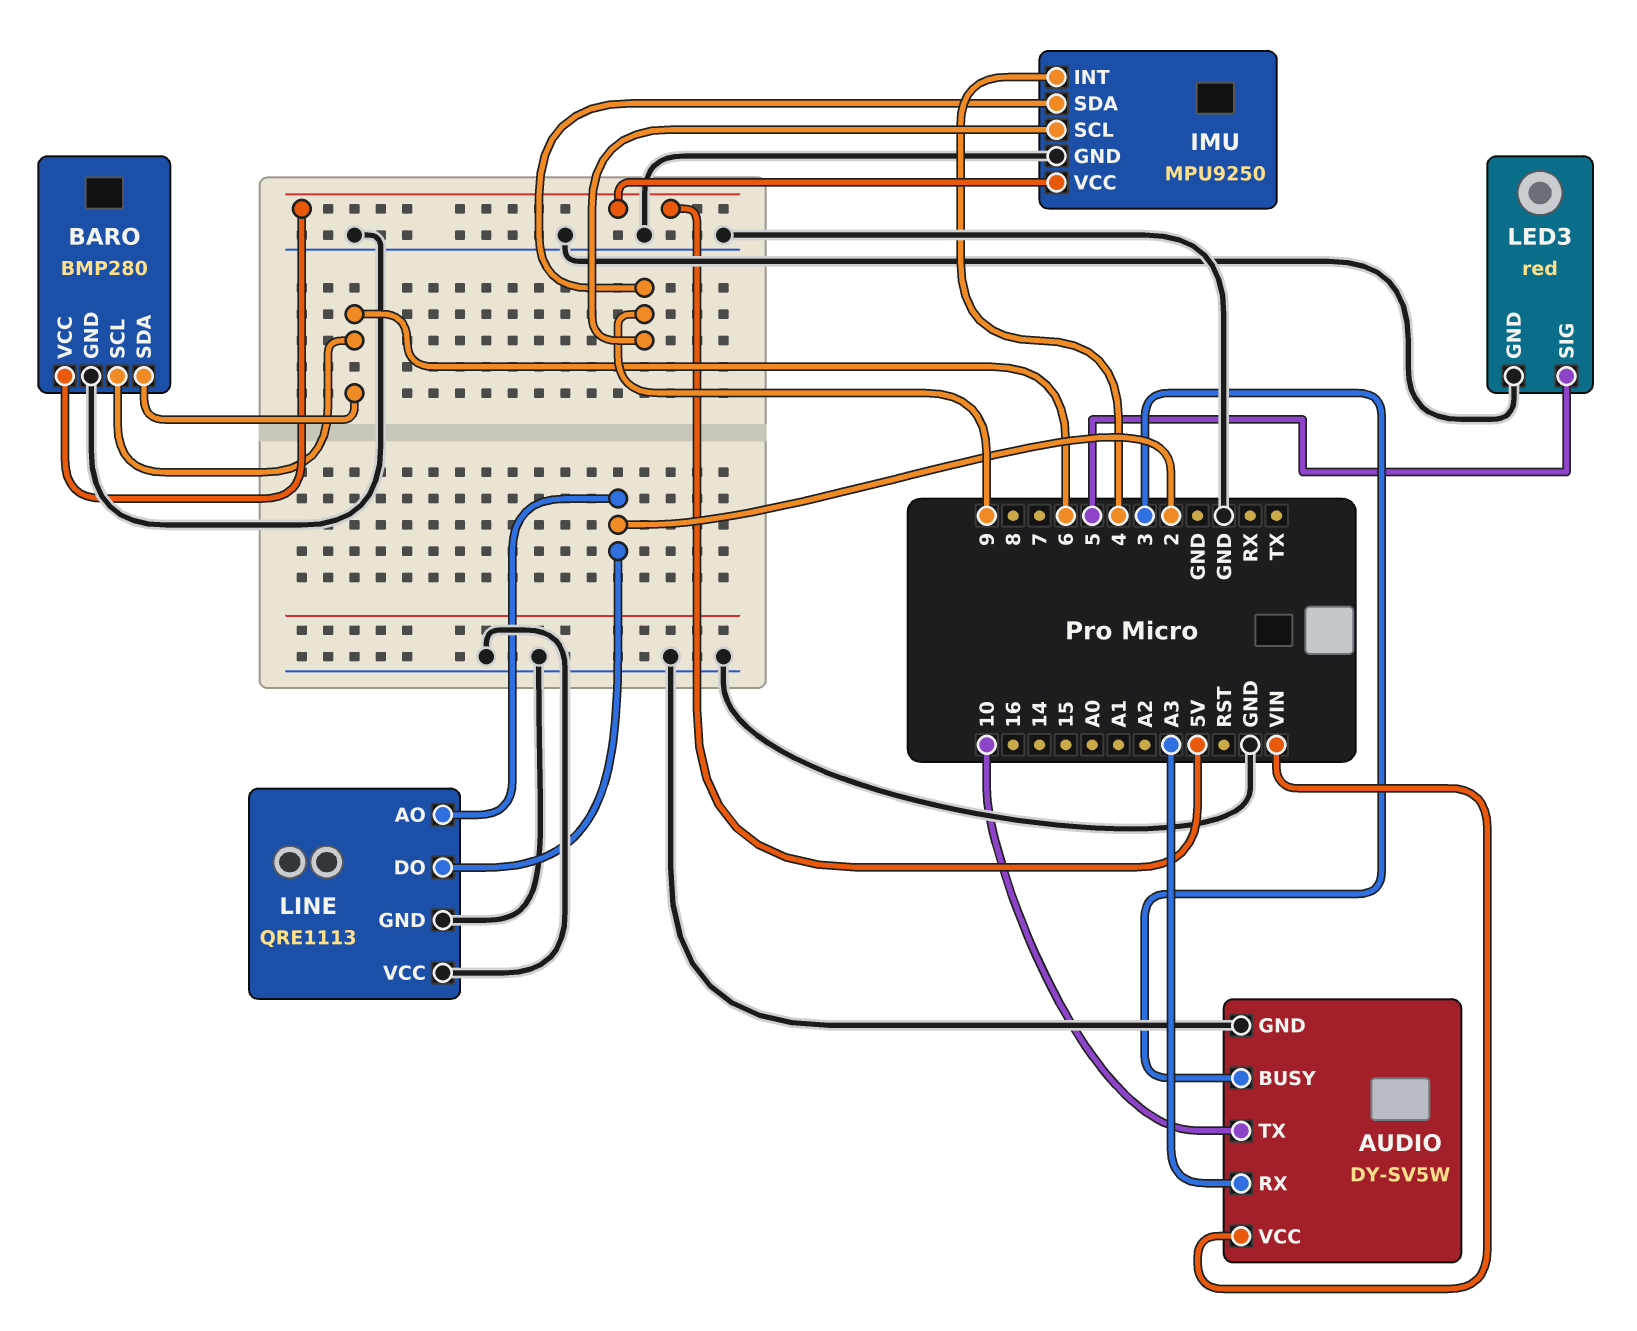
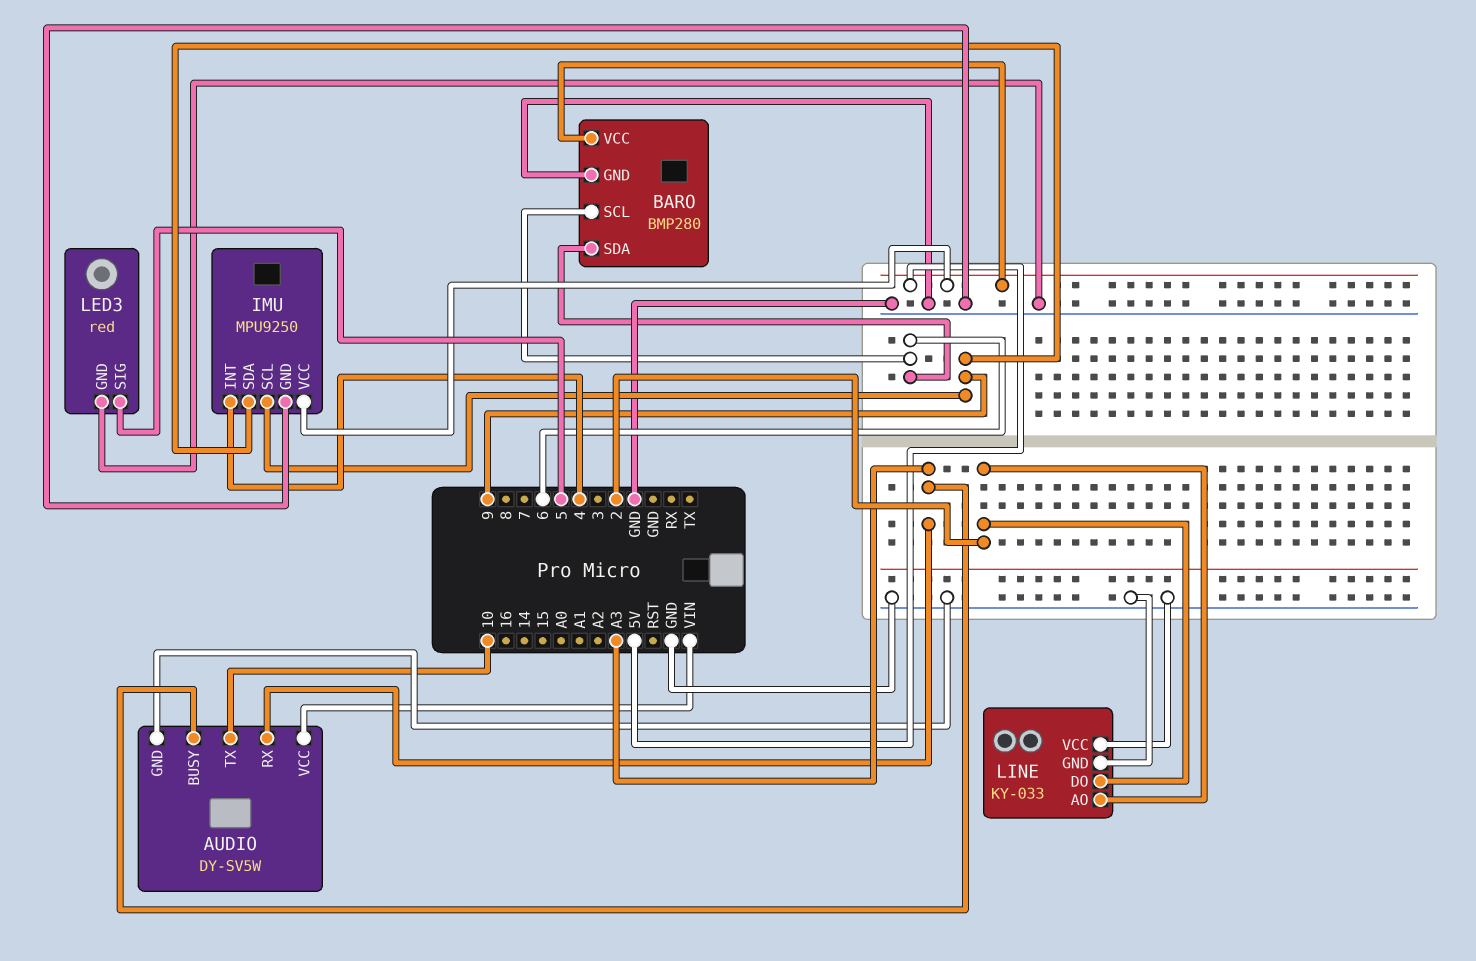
AUDIO pin BUSY: 3 -> A3
LINE: QRE1113 -> KY-033

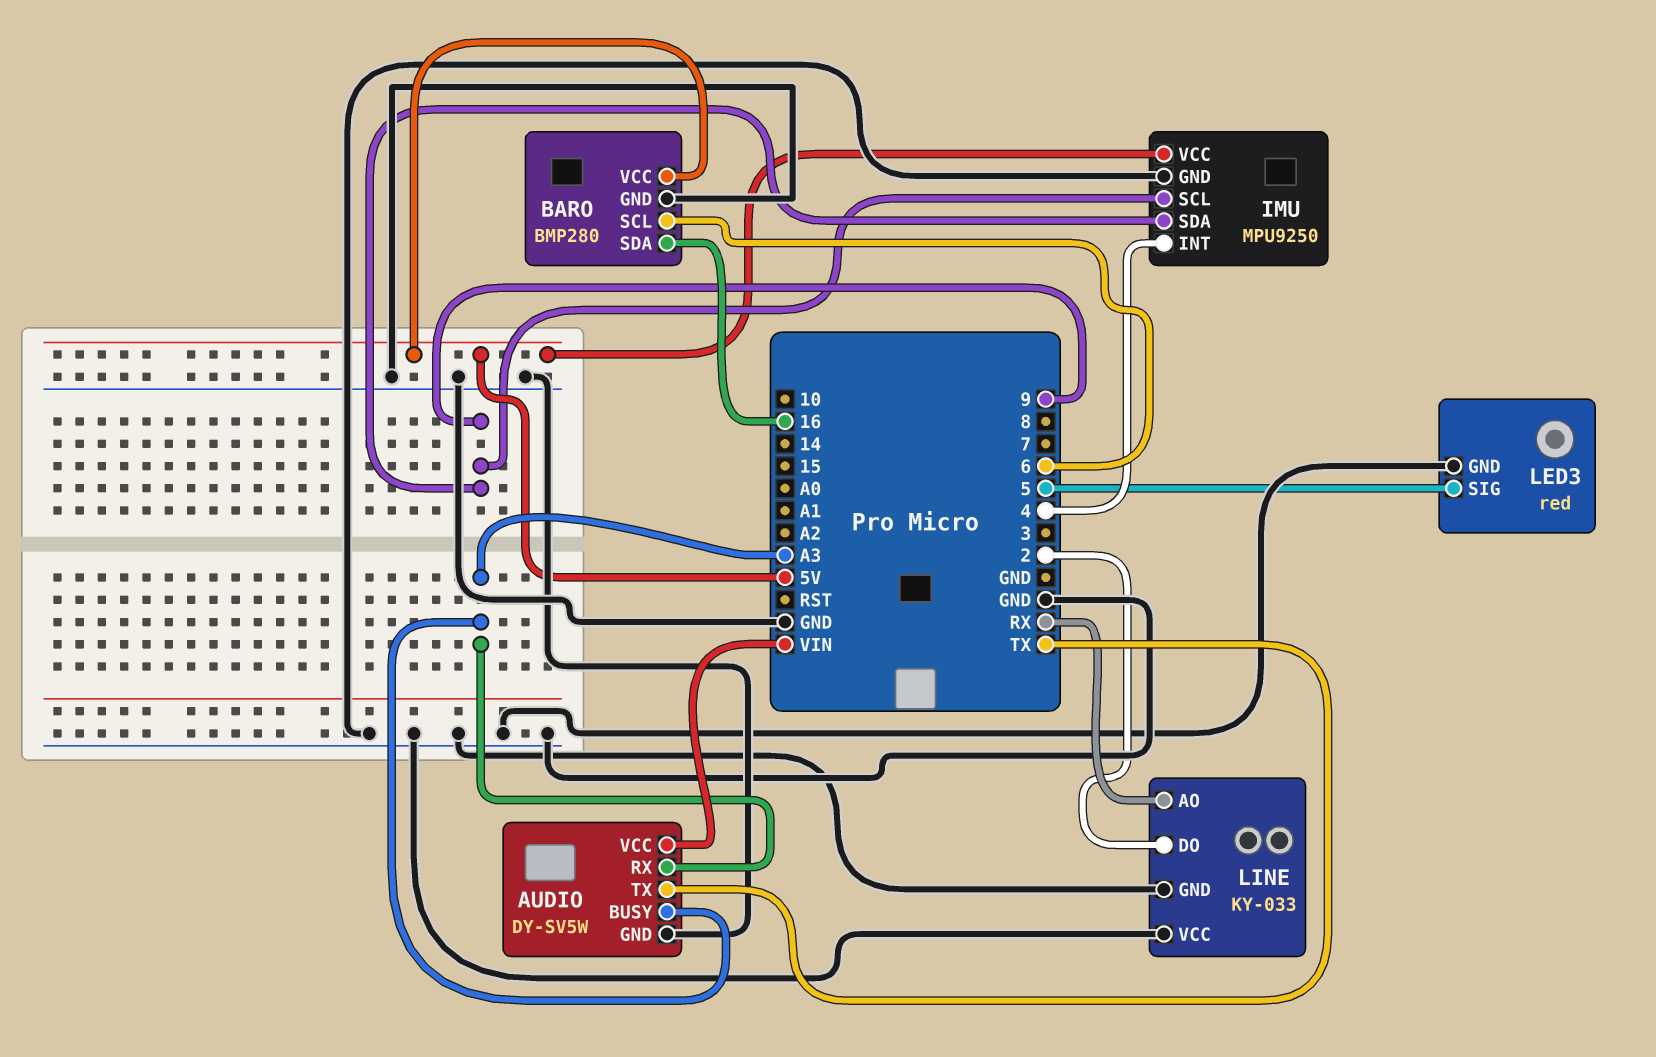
AUDIO pin TX: 10 -> TX
BARO pin SDA: 6 -> 16
LINE pin AO: 2 -> RX

